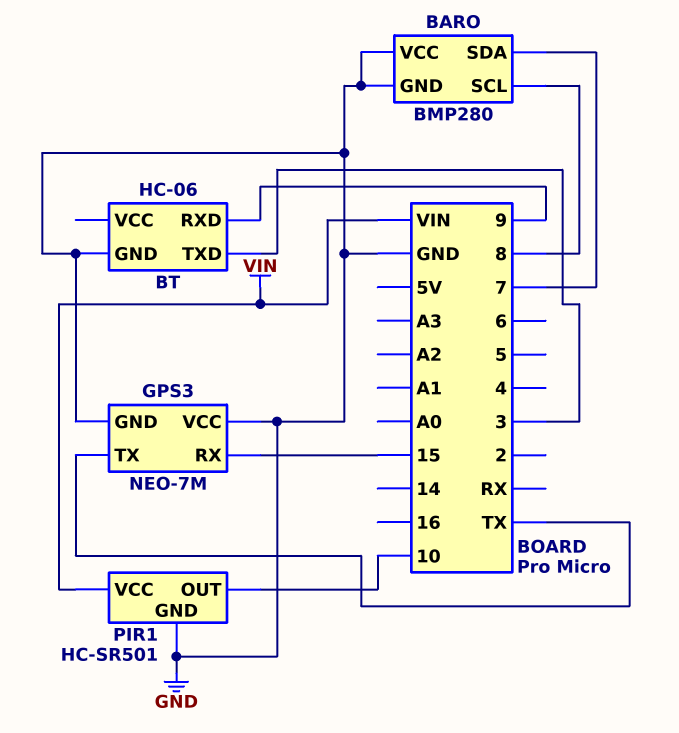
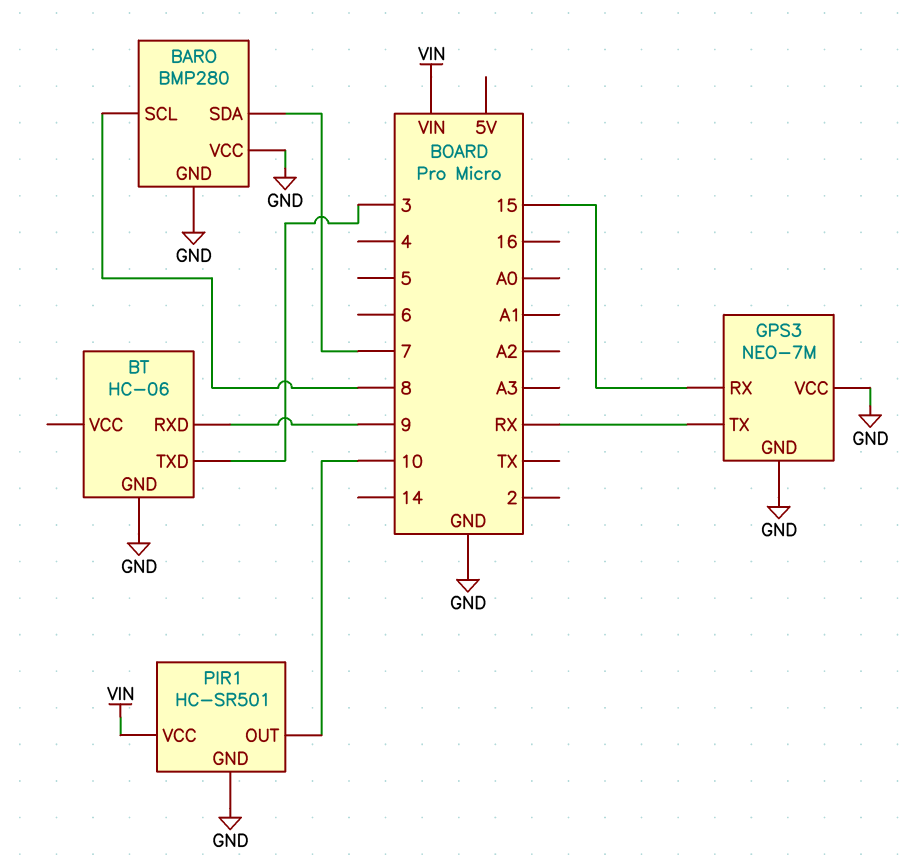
GPS3 pin TX: TX -> RX

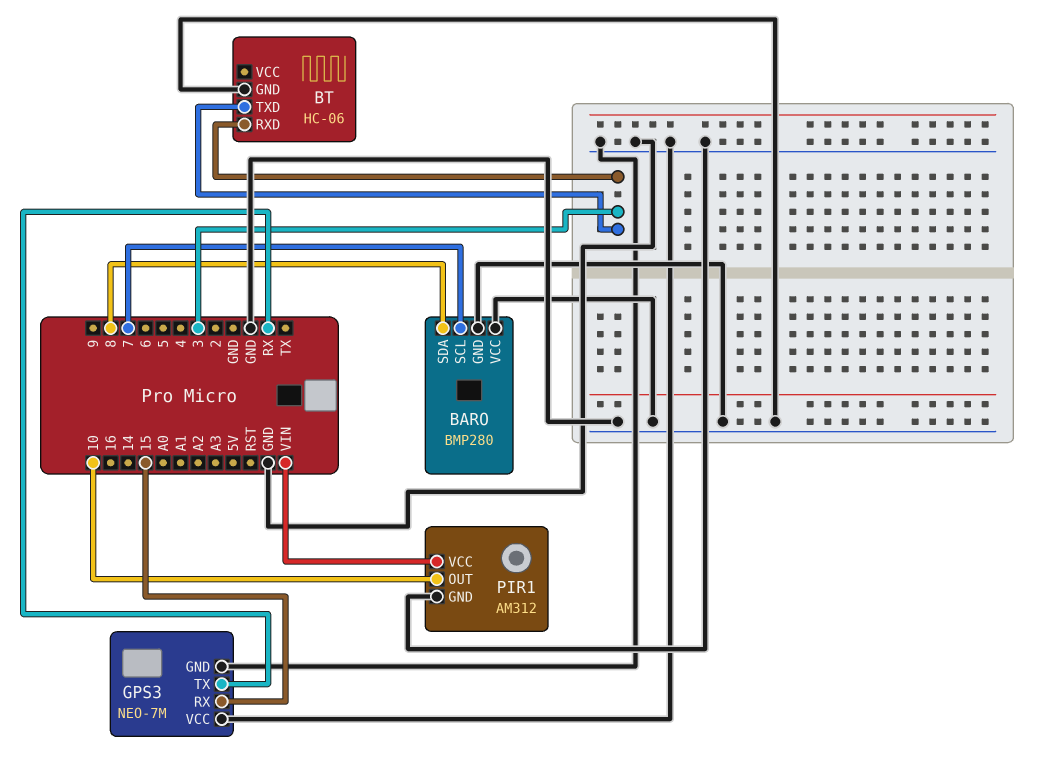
BARO pin SCL: 8 -> 7
BARO pin SDA: 7 -> 8
BT pin RXD: 9 -> 3
PIR1: HC-SR501 -> AM312

